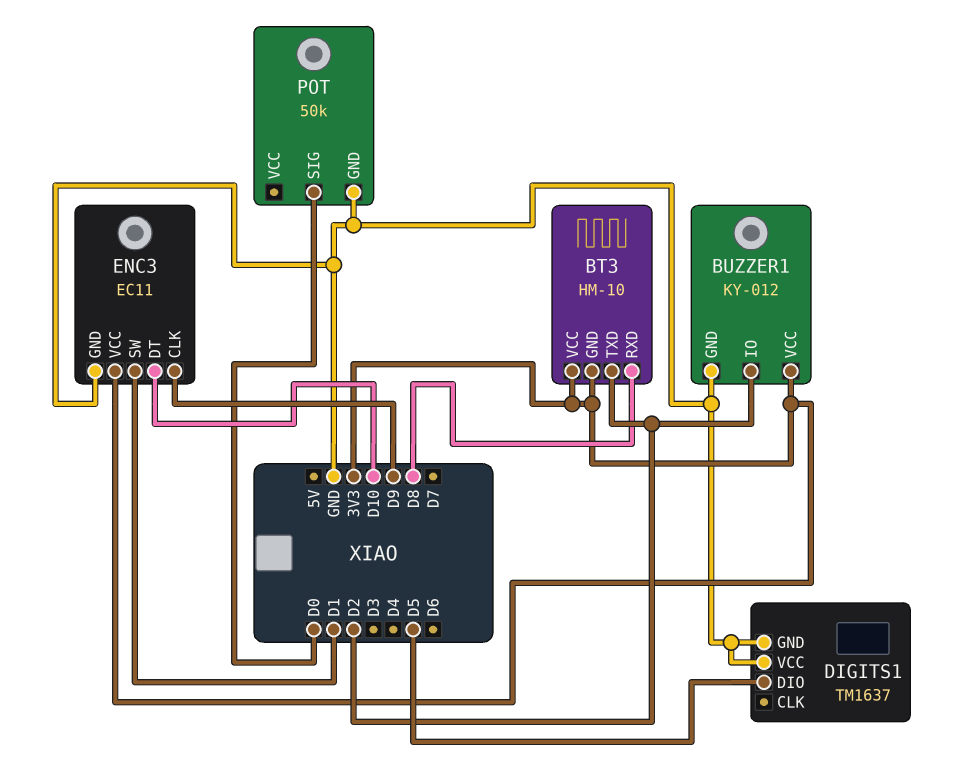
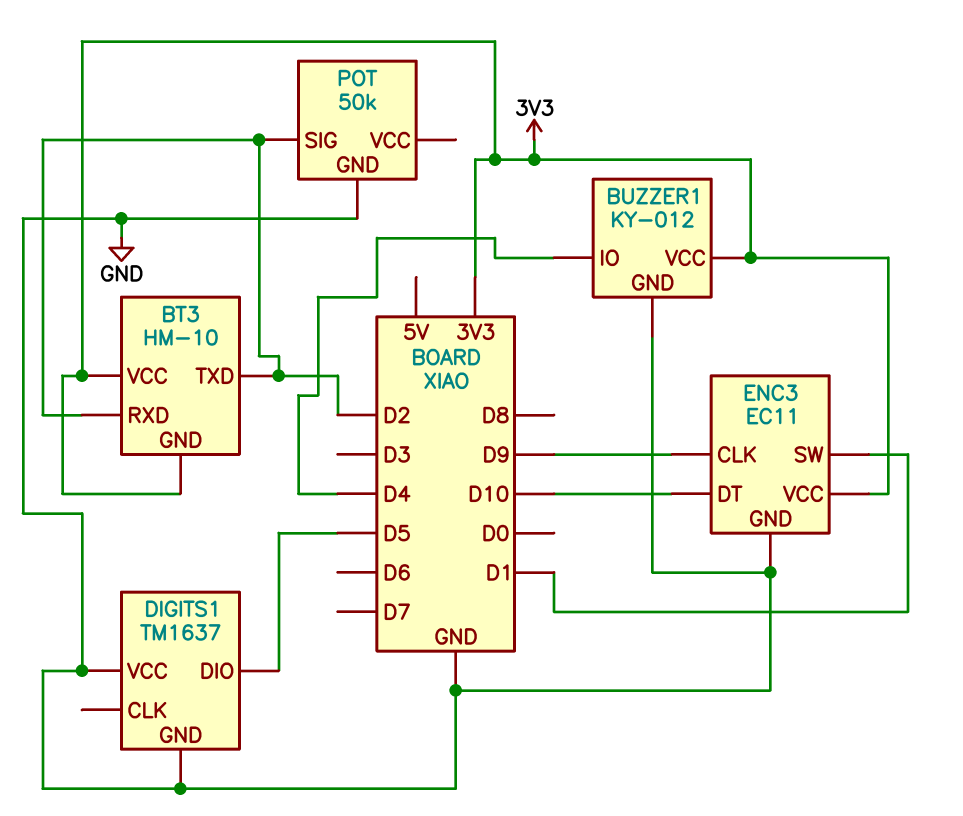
BT3 pin RXD: D8 -> D2
BUZZER1 pin IO: D2 -> D4
POT pin SIG: D0 -> D2

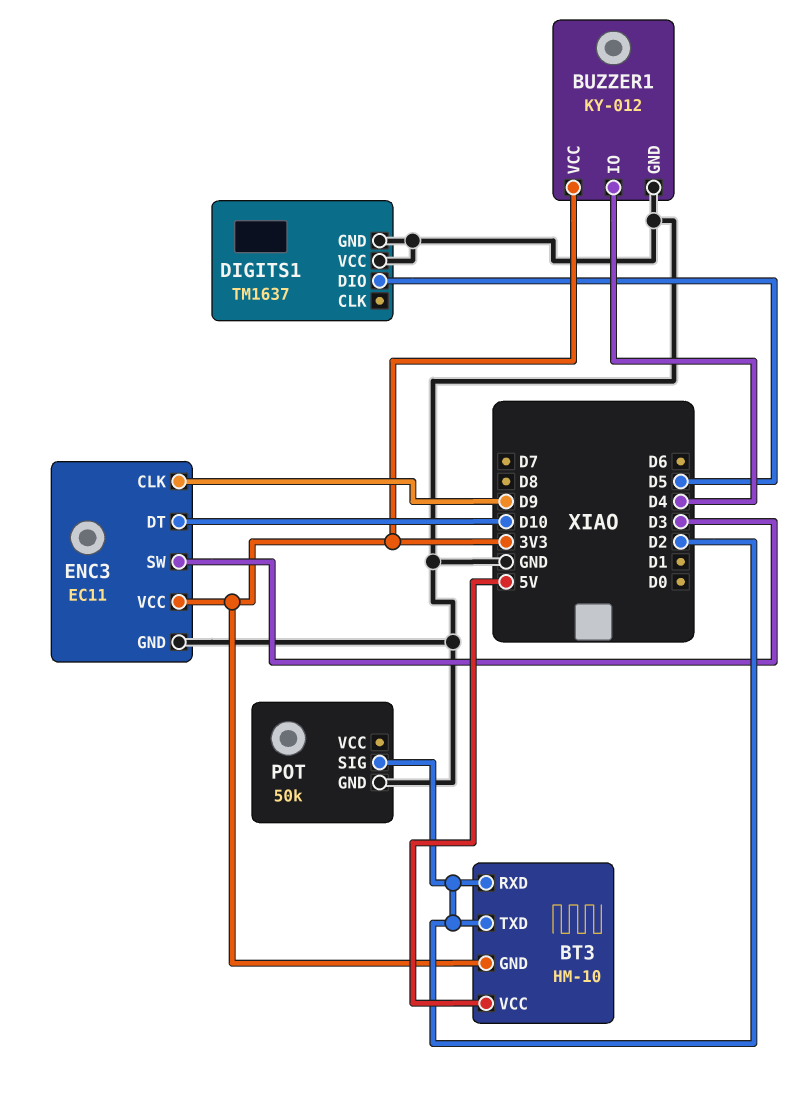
BT3 pin VCC: 3V3 -> 5V
ENC3 pin SW: D1 -> D3

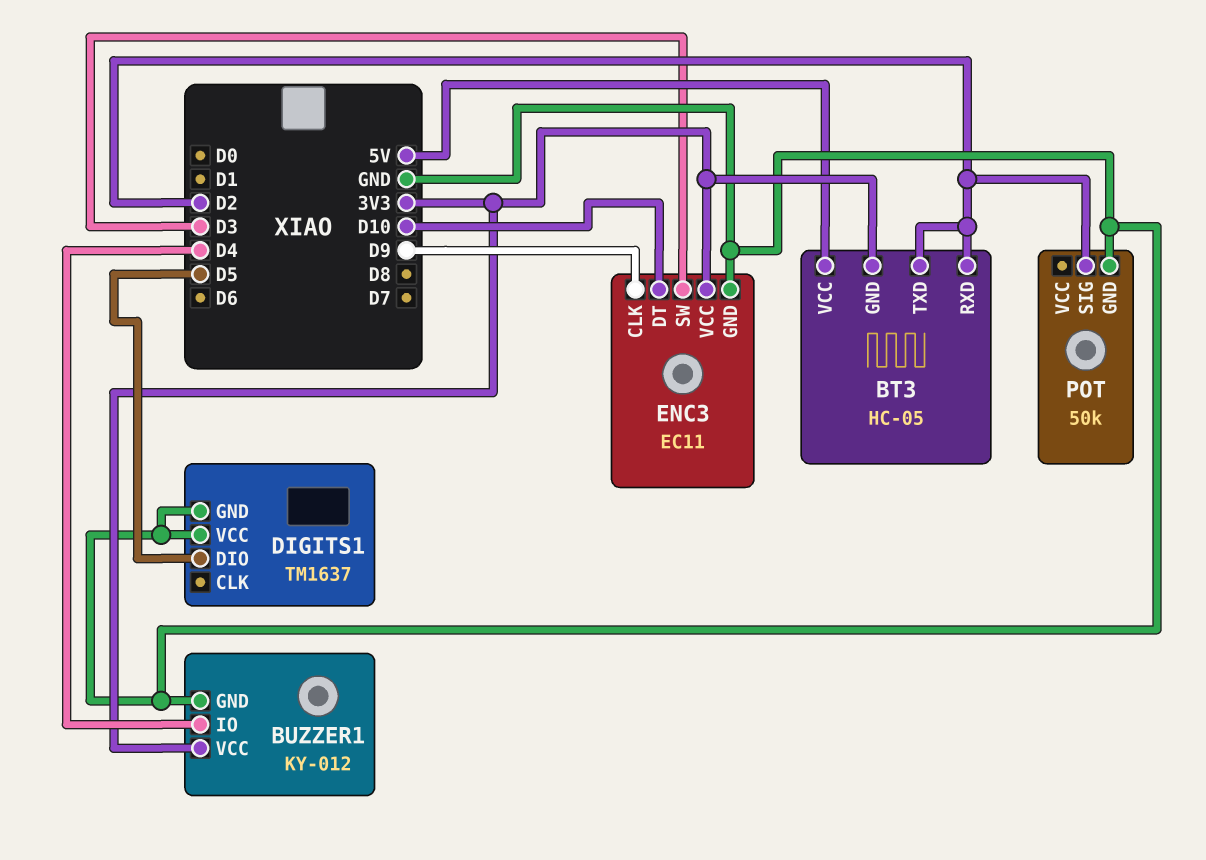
BT3: HM-10 -> HC-05

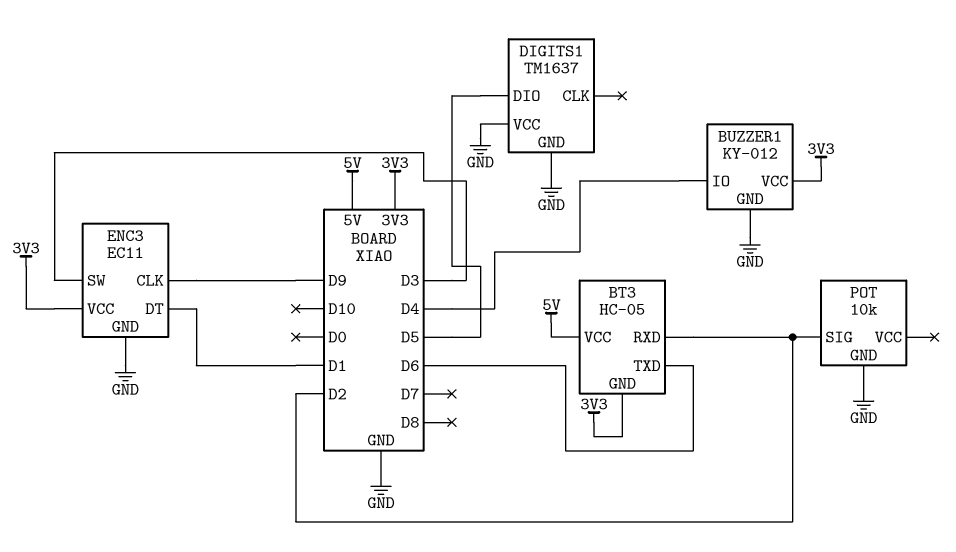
BT3 pin TXD: D2 -> D6
ENC3 pin DT: D10 -> D1
POT: 50k -> 10k

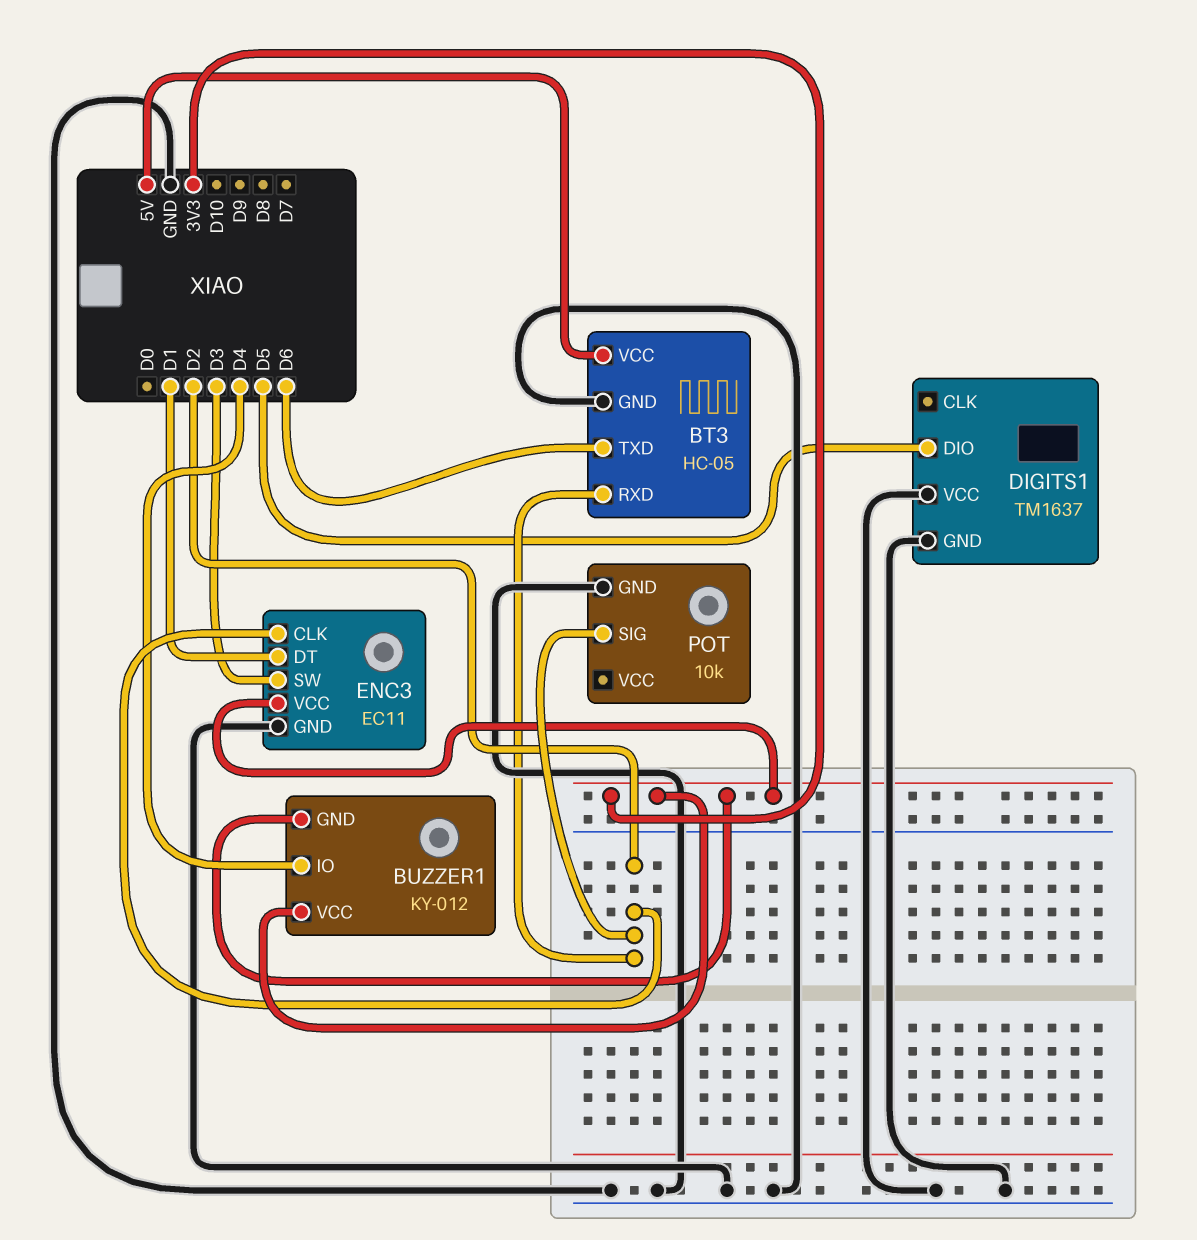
BT3 pin GND: 3V3 -> GND
BUZZER1 pin GND: GND -> 3V3
ENC3 pin CLK: D9 -> D2

